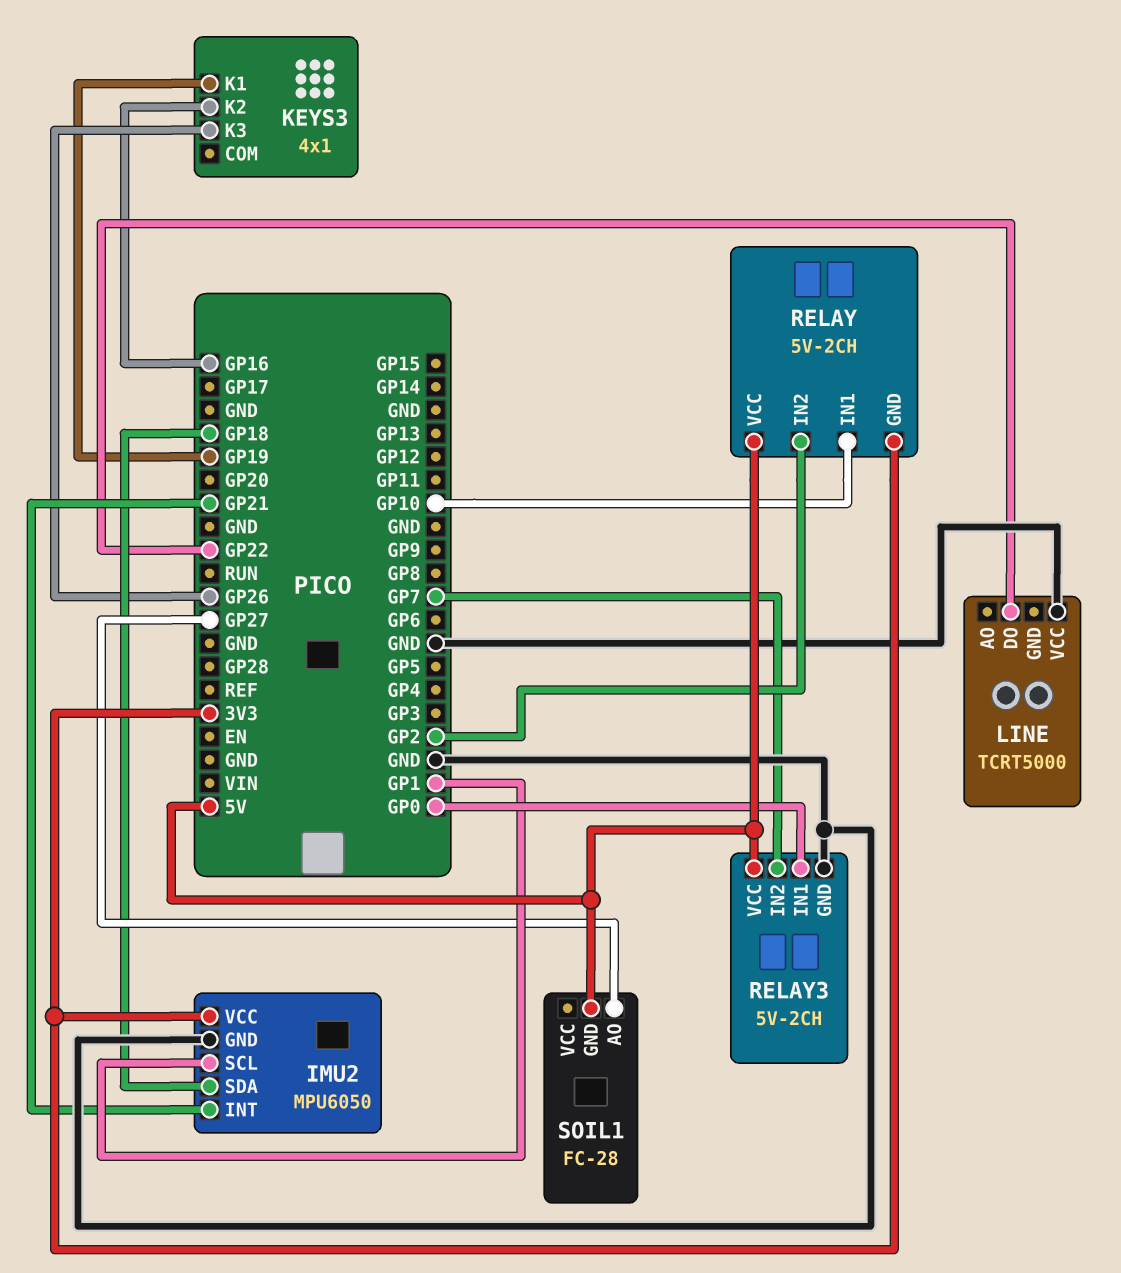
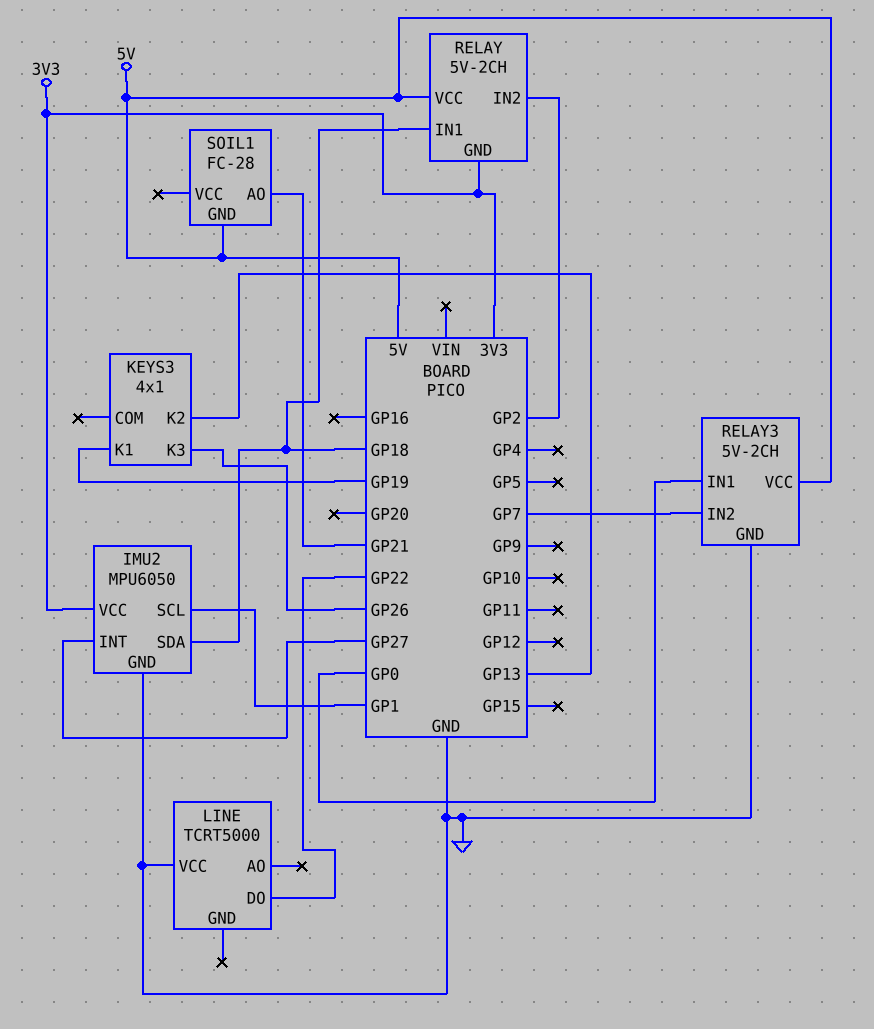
IMU2 pin INT: GP21 -> GP27
KEYS3 pin K2: GP16 -> GP13
RELAY pin IN1: GP10 -> GP18
SOIL1 pin AO: GP27 -> GP21

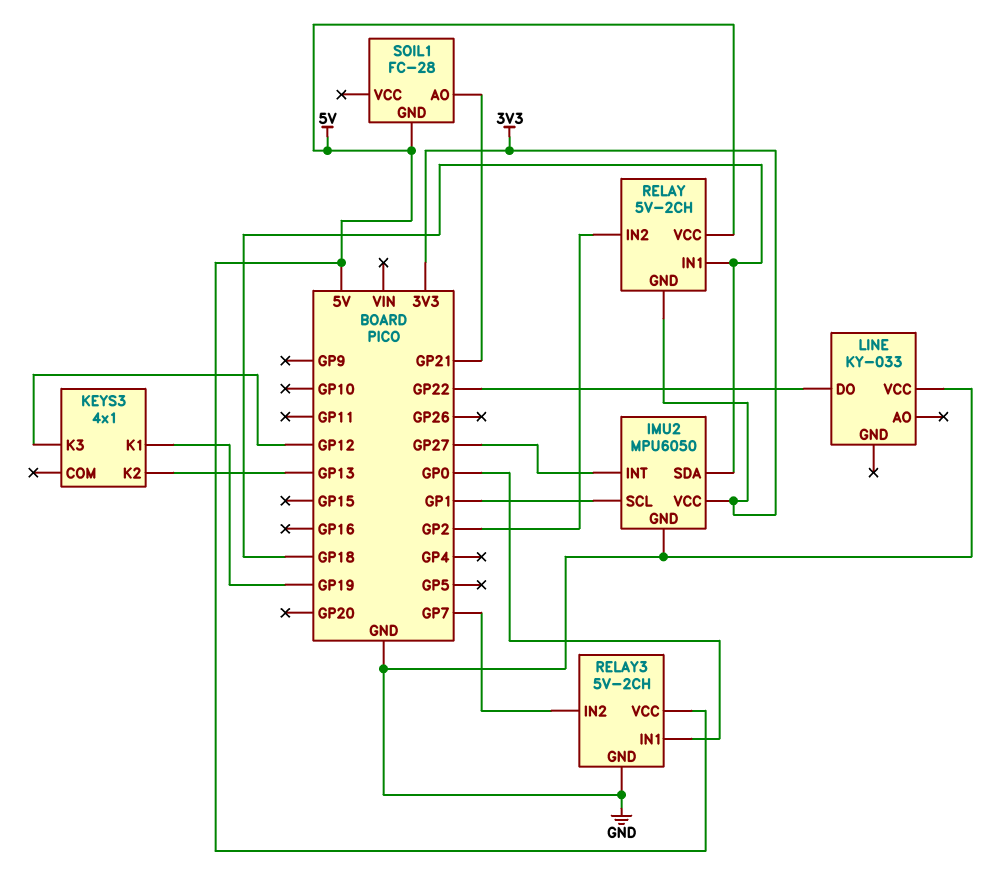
KEYS3 pin K3: GP26 -> GP12
LINE: TCRT5000 -> KY-033

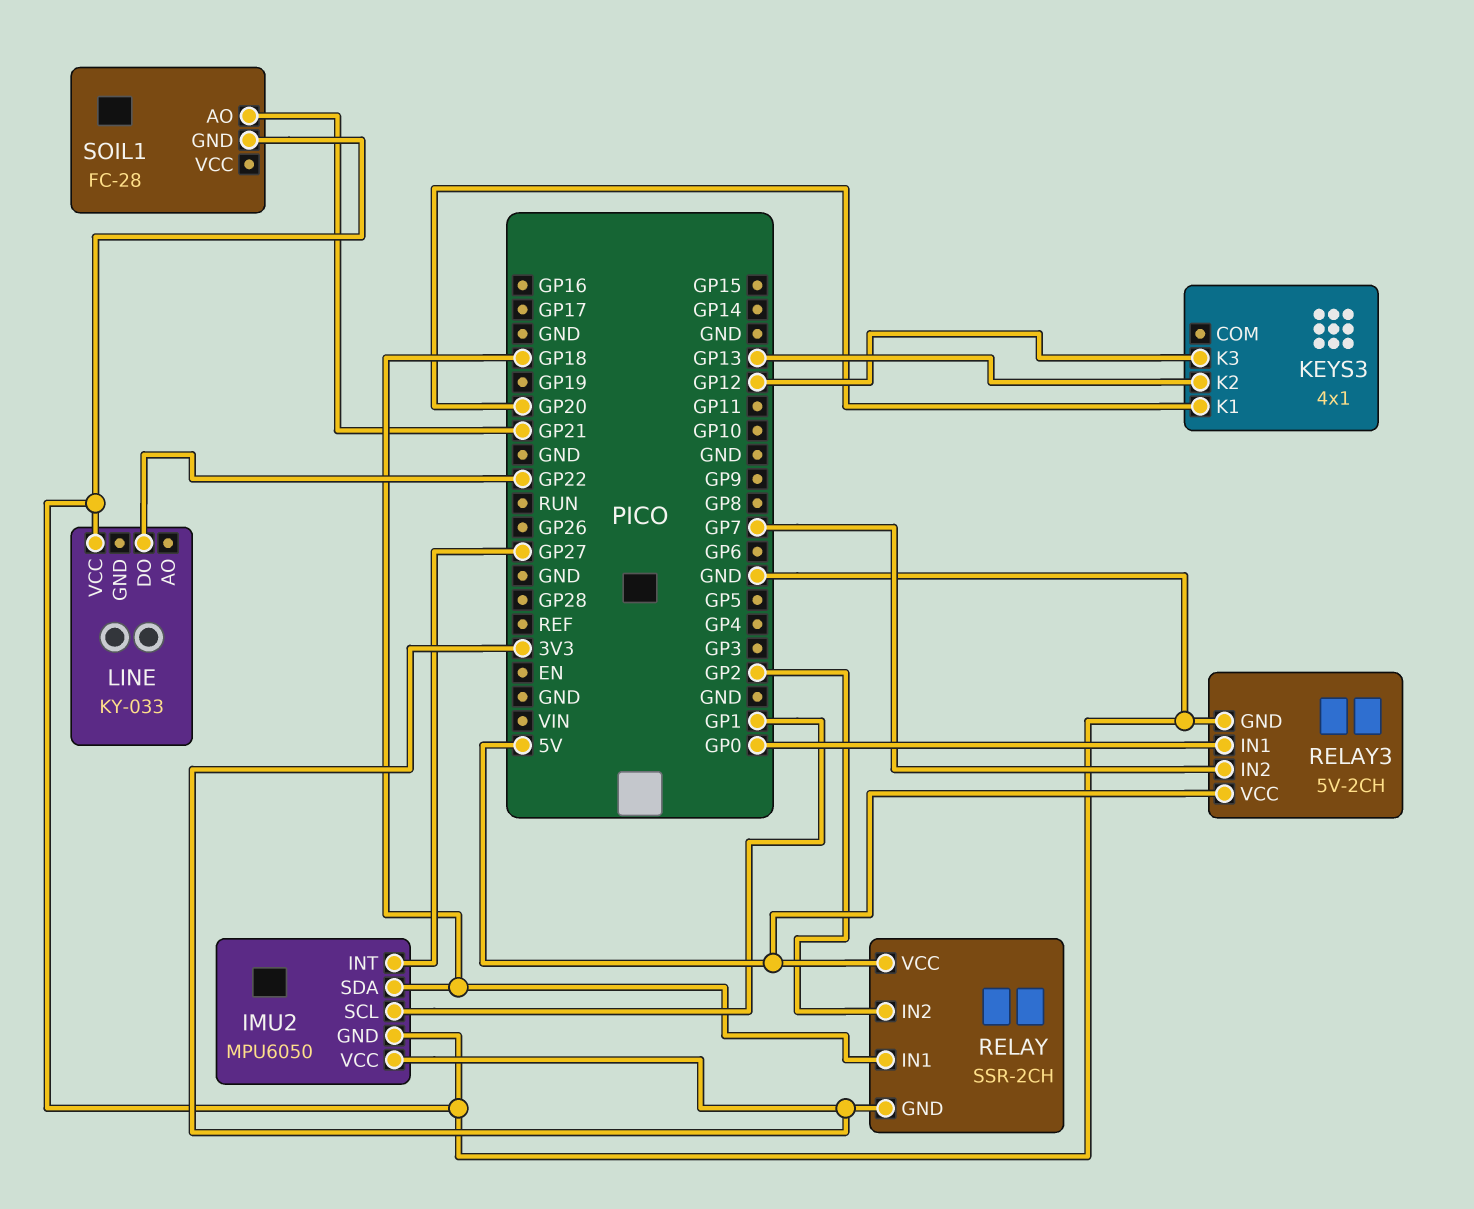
KEYS3 pin K1: GP19 -> GP20
RELAY: 5V-2CH -> SSR-2CH
SOIL1 pin GND: 5V -> GND

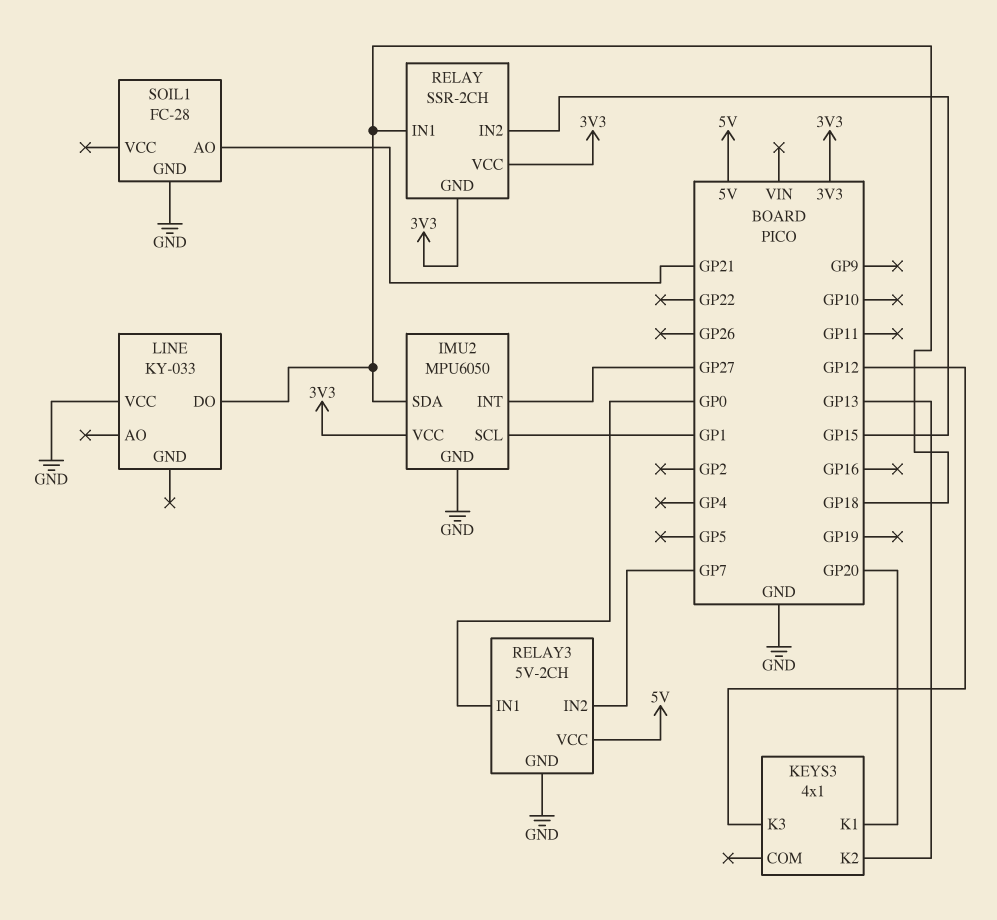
LINE pin DO: GP22 -> GP18
RELAY pin IN2: GP2 -> GP15
RELAY pin VCC: 5V -> 3V3

